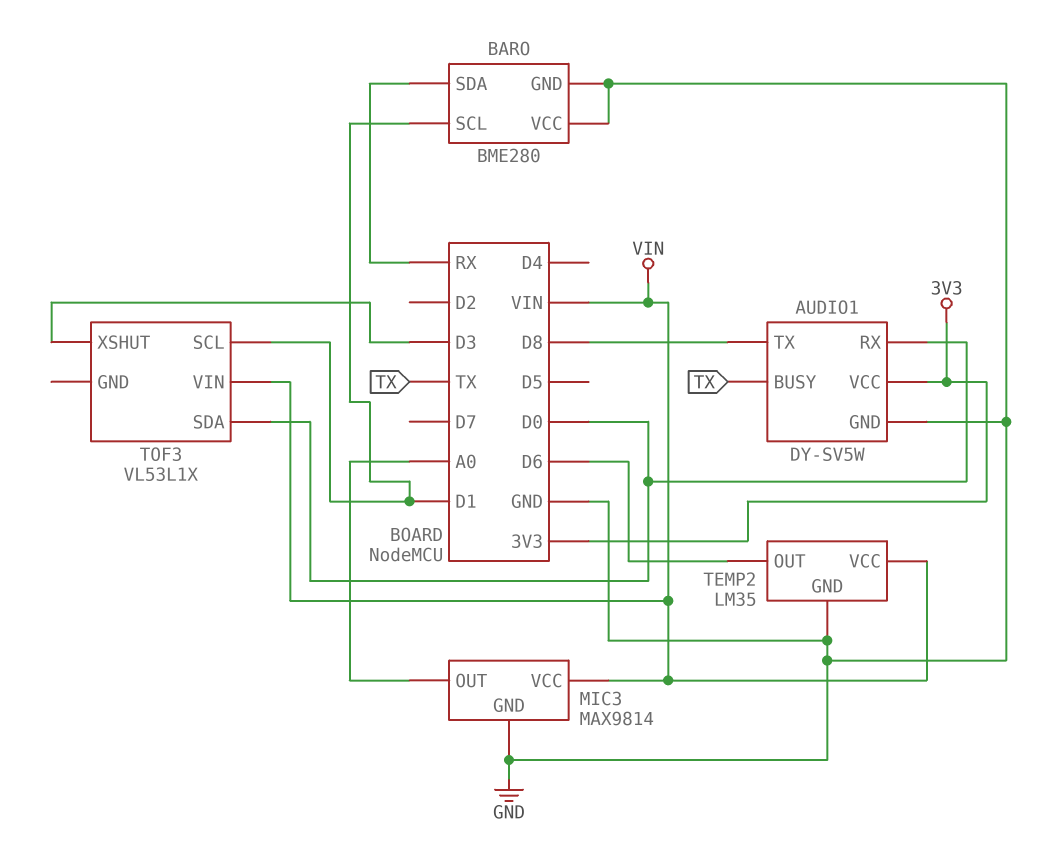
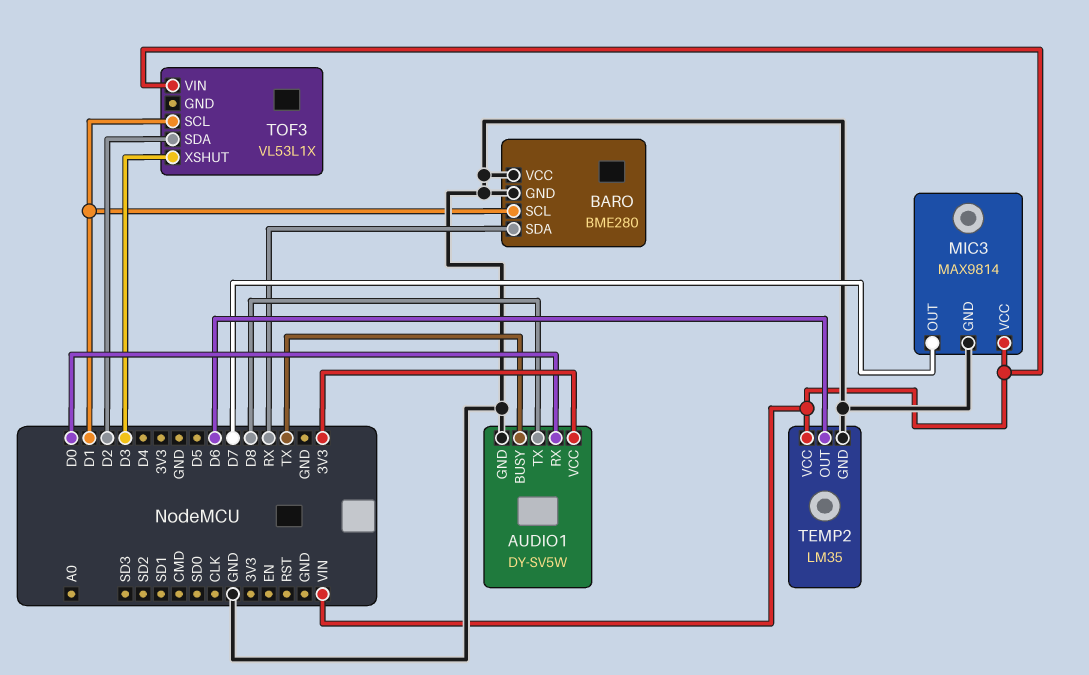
MIC3 pin OUT: A0 -> D7
TOF3 pin SDA: D0 -> D2

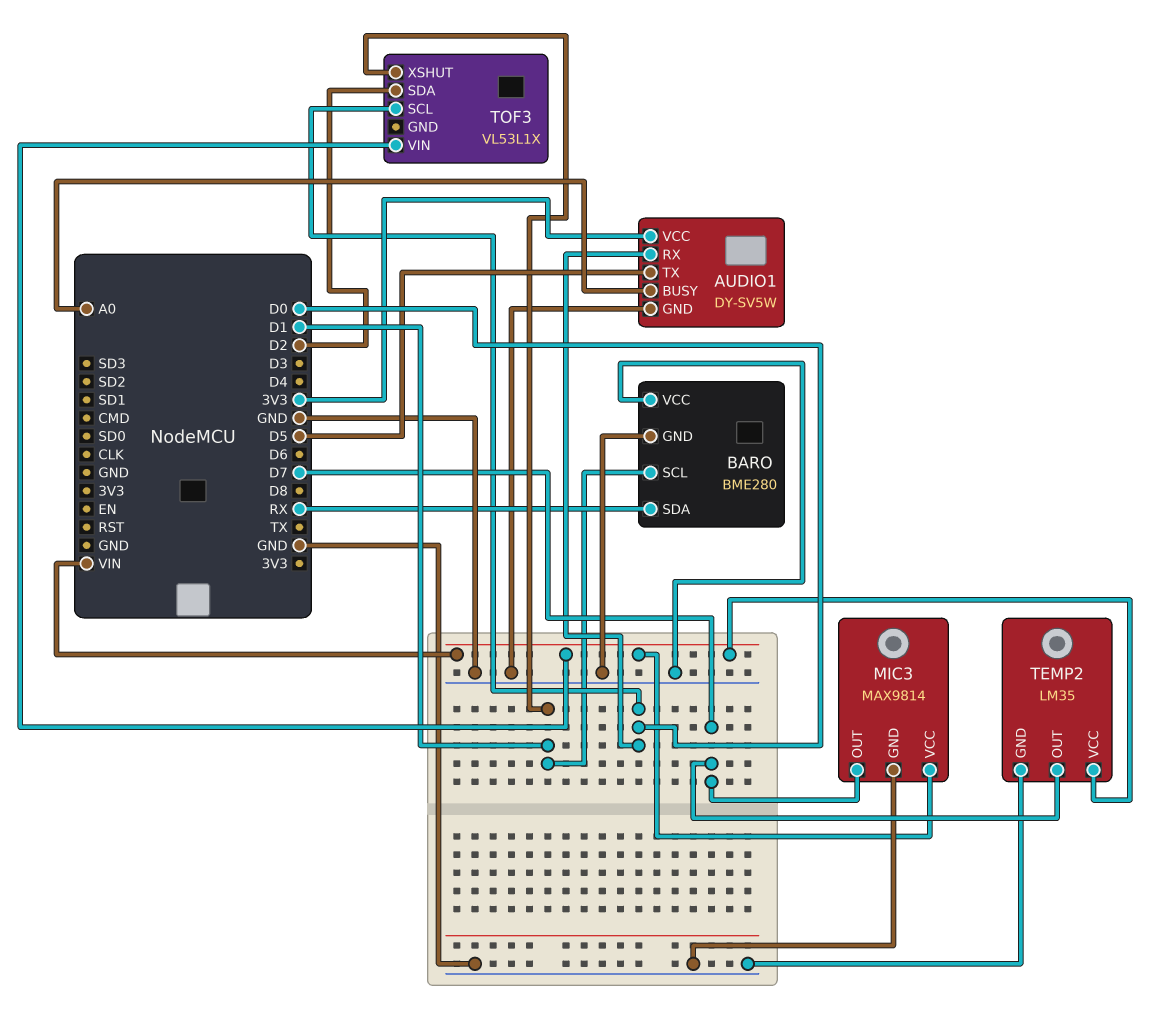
AUDIO1 pin BUSY: TX -> A0
AUDIO1 pin TX: D8 -> D5
TEMP2 pin OUT: D6 -> D7
TOF3 pin SCL: D1 -> D0
TOF3 pin XSHUT: D3 -> D1

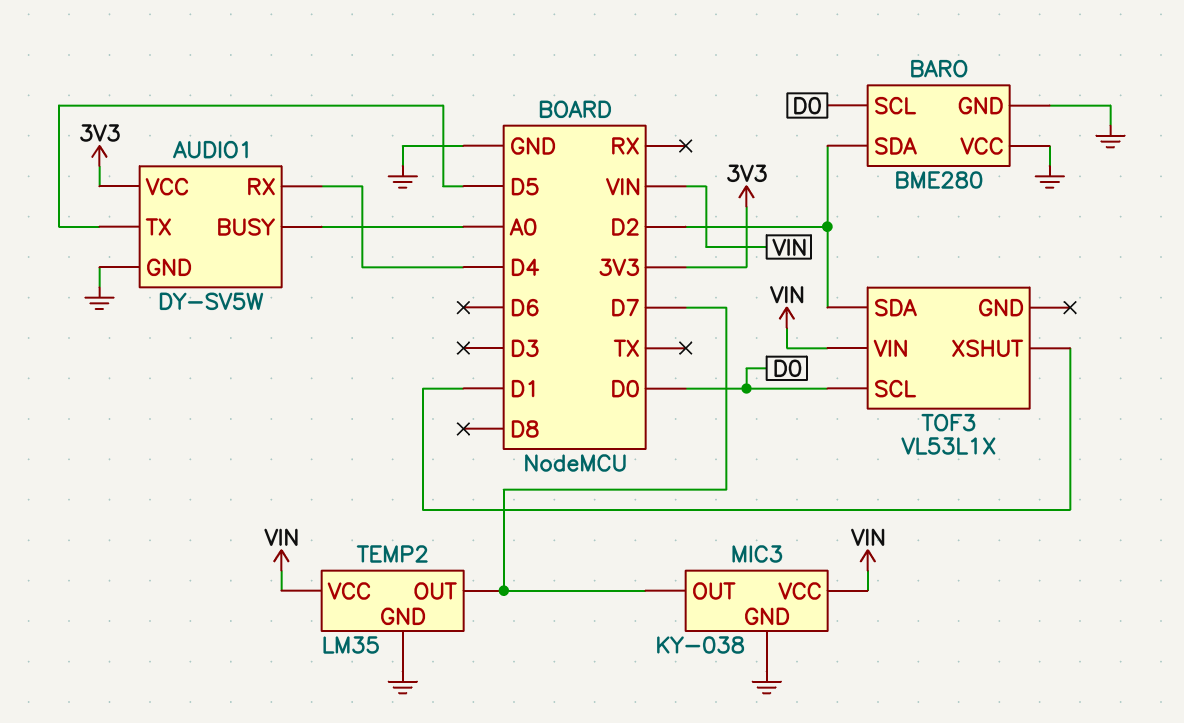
AUDIO1 pin RX: D0 -> D4
BARO pin SCL: D1 -> D0
BARO pin SDA: RX -> D2
MIC3: MAX9814 -> KY-038

